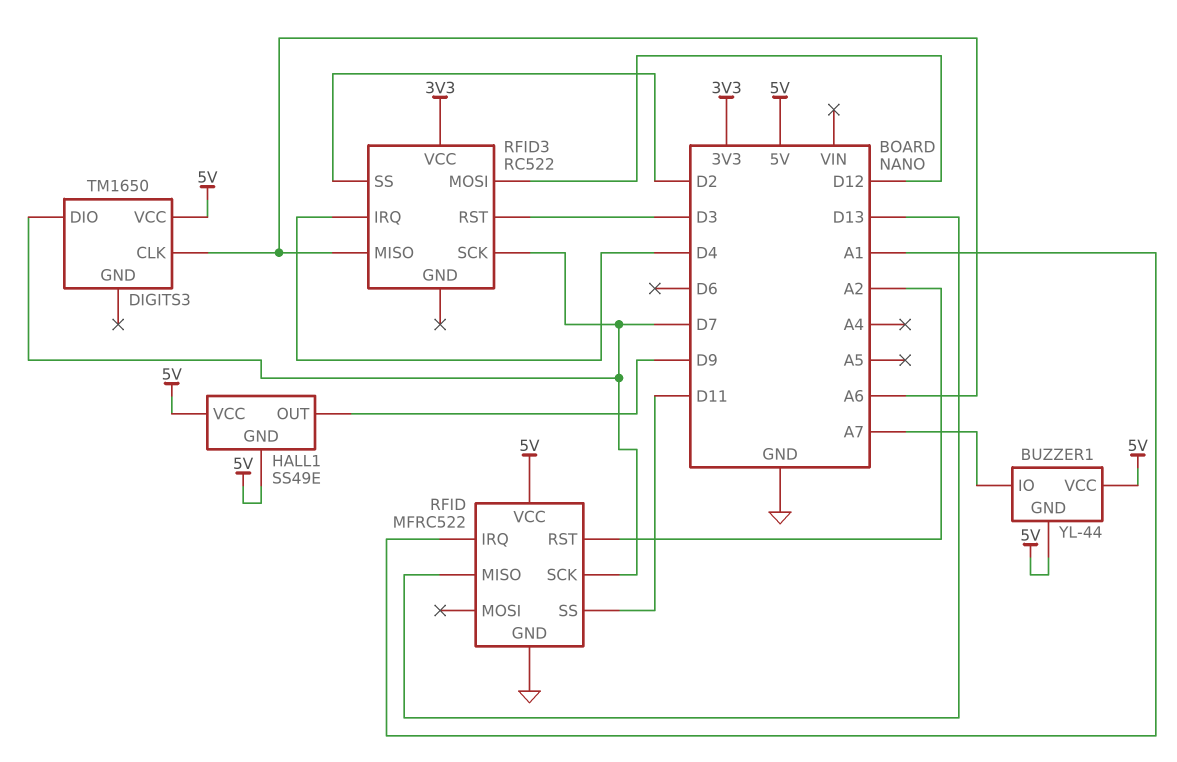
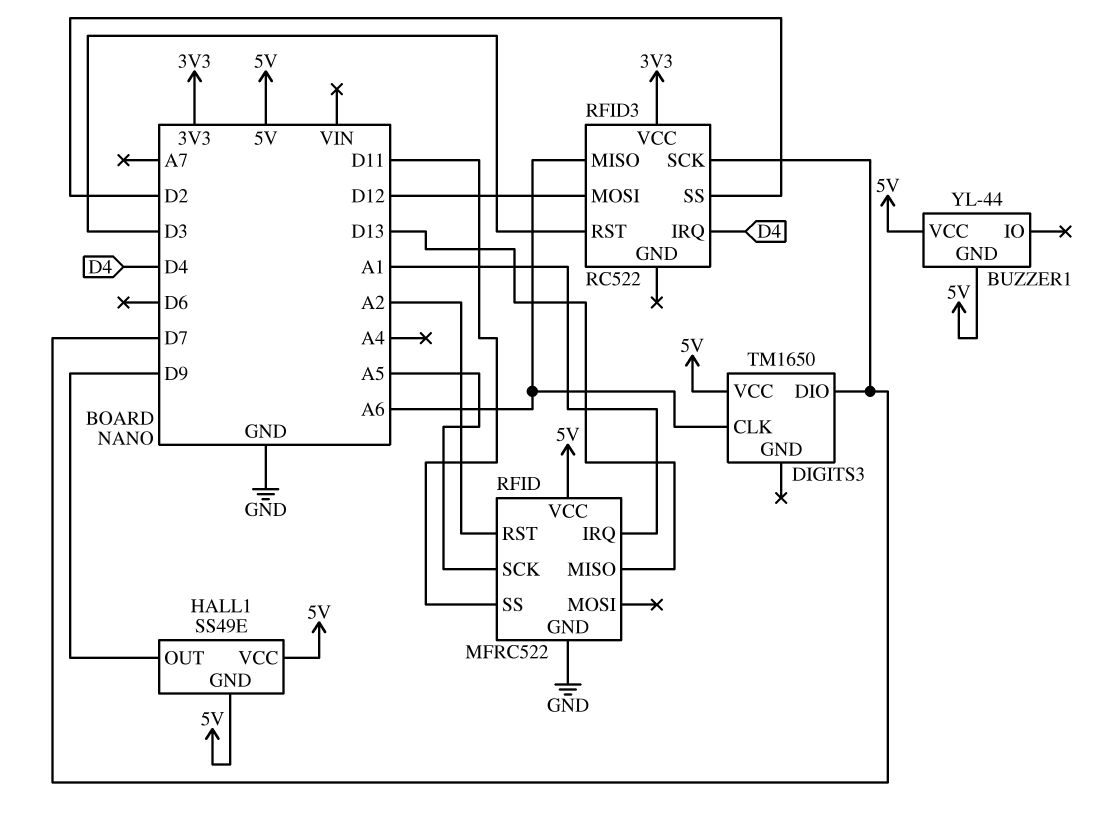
BUZZER1 pin IO: A7 -> none
RFID pin SCK: D7 -> A5

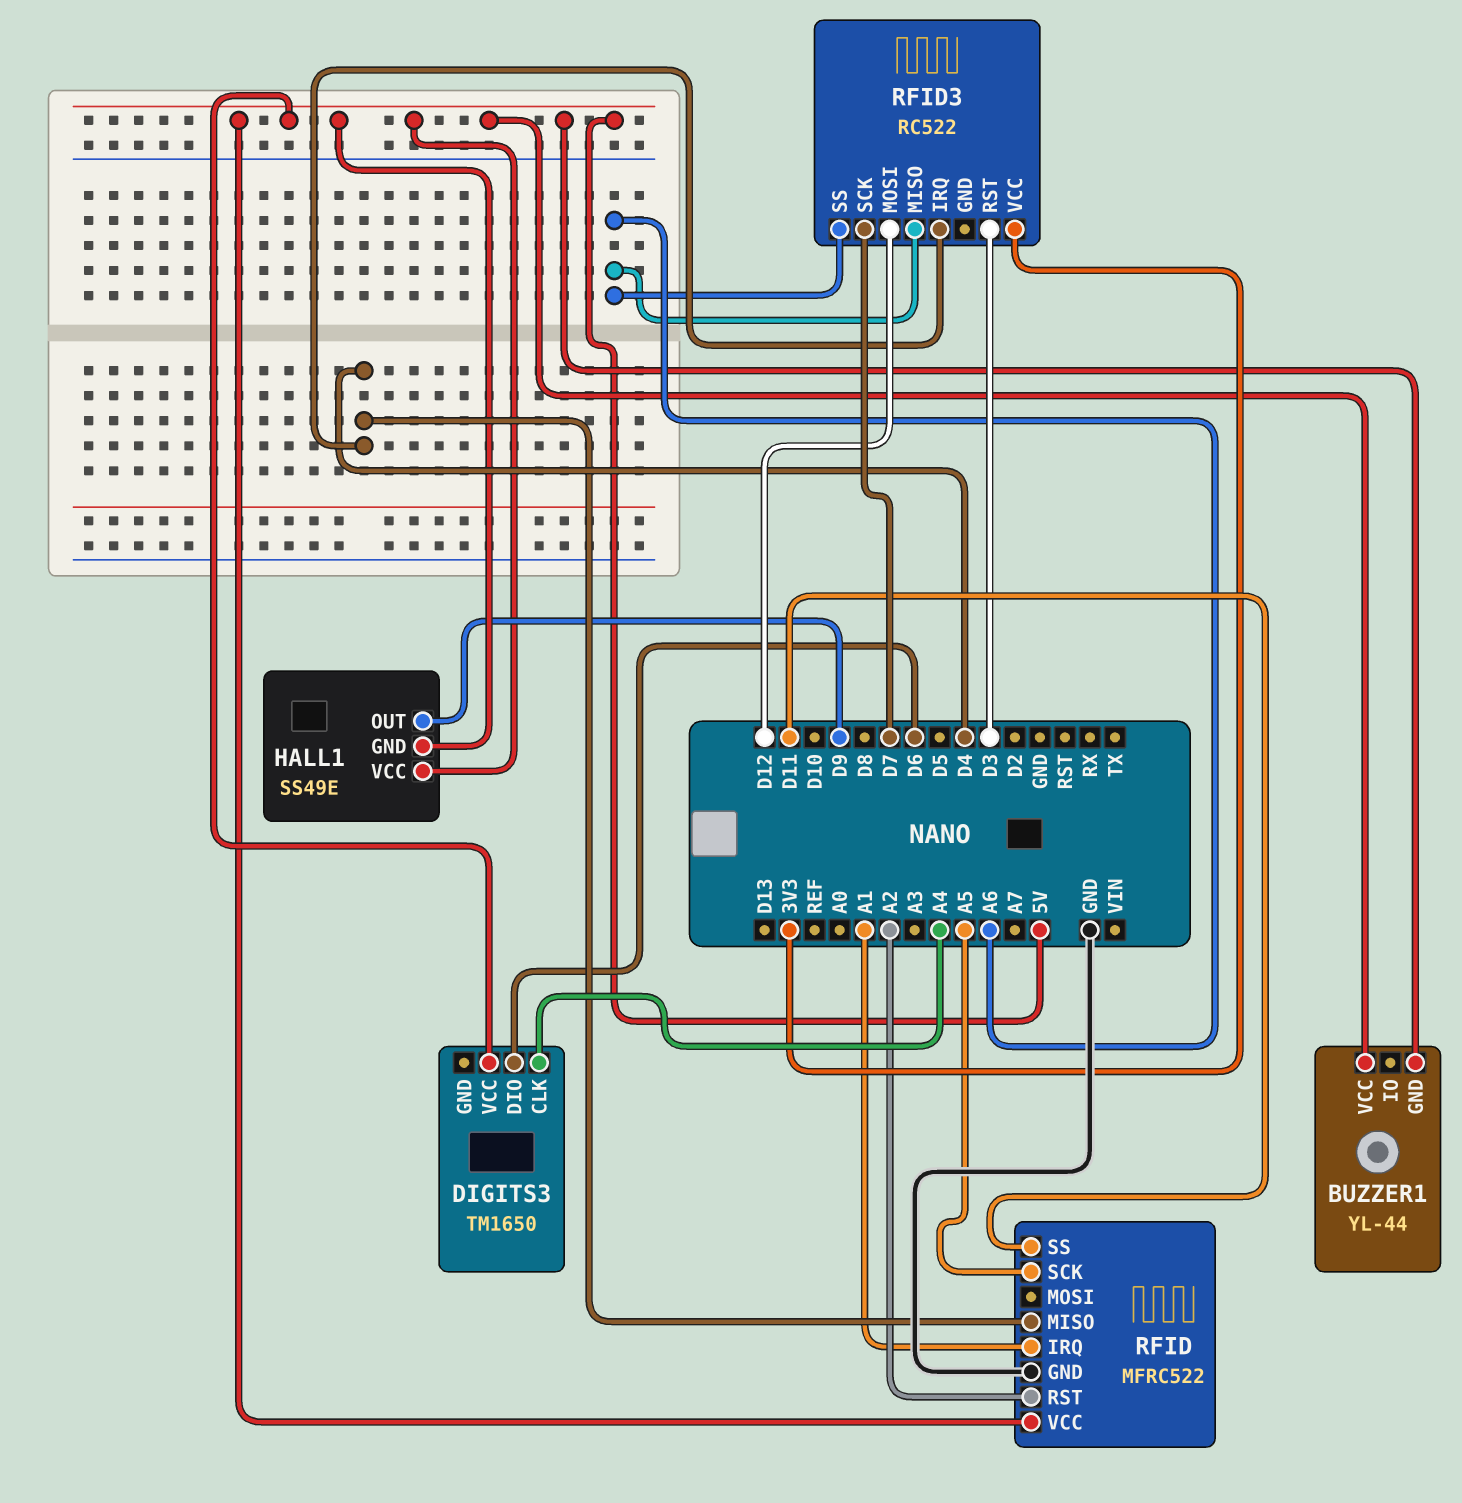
DIGITS3 pin CLK: A6 -> A4
DIGITS3 pin DIO: D7 -> D6
RFID pin MISO: D13 -> D4
RFID3 pin SS: D2 -> A6

